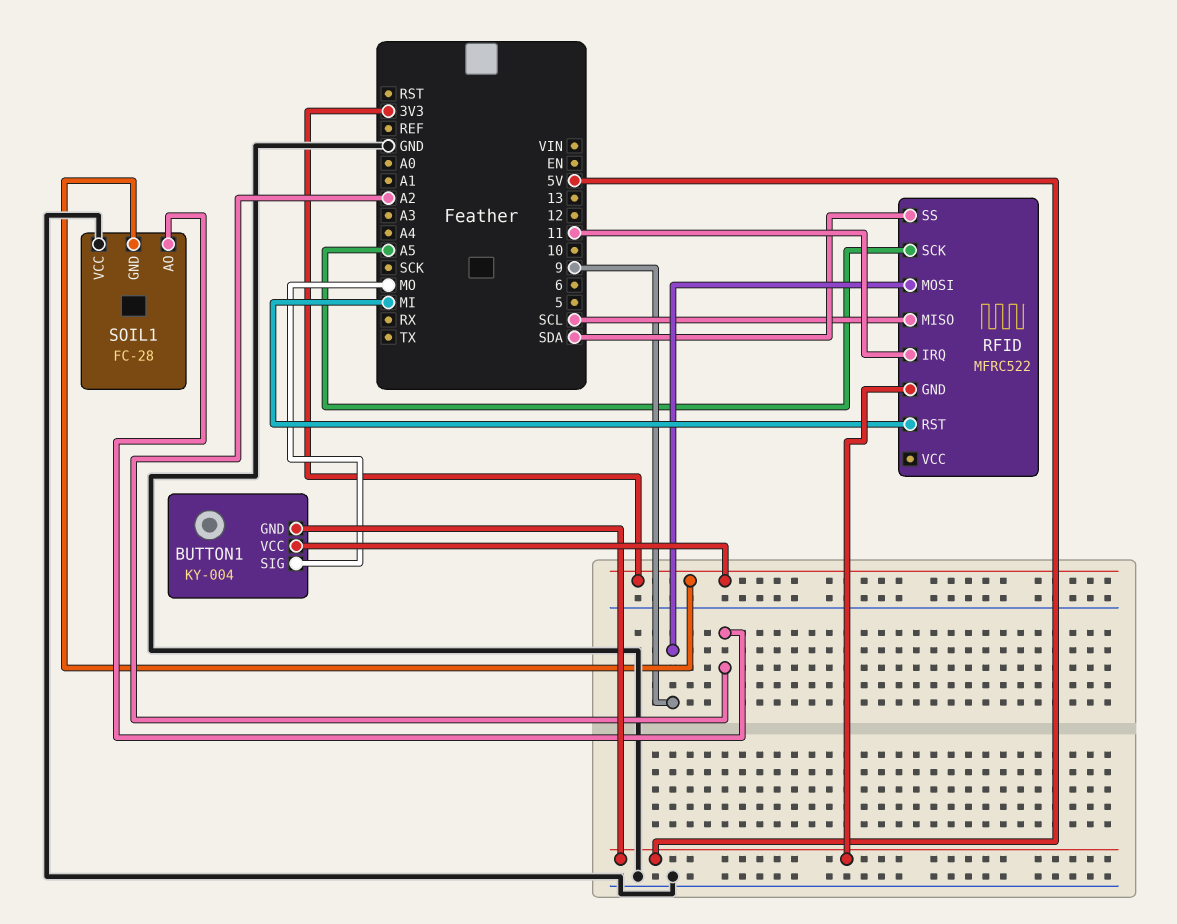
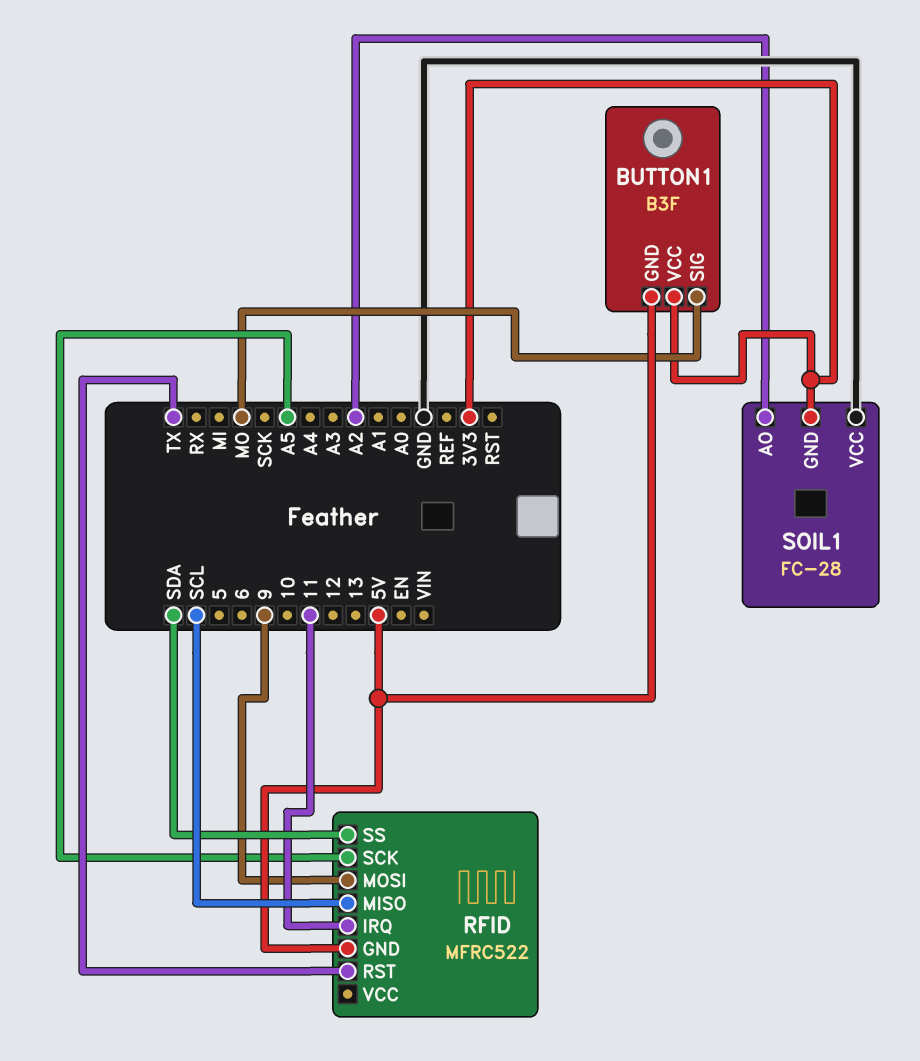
BUTTON1: KY-004 -> B3F
RFID pin RST: MI -> TX

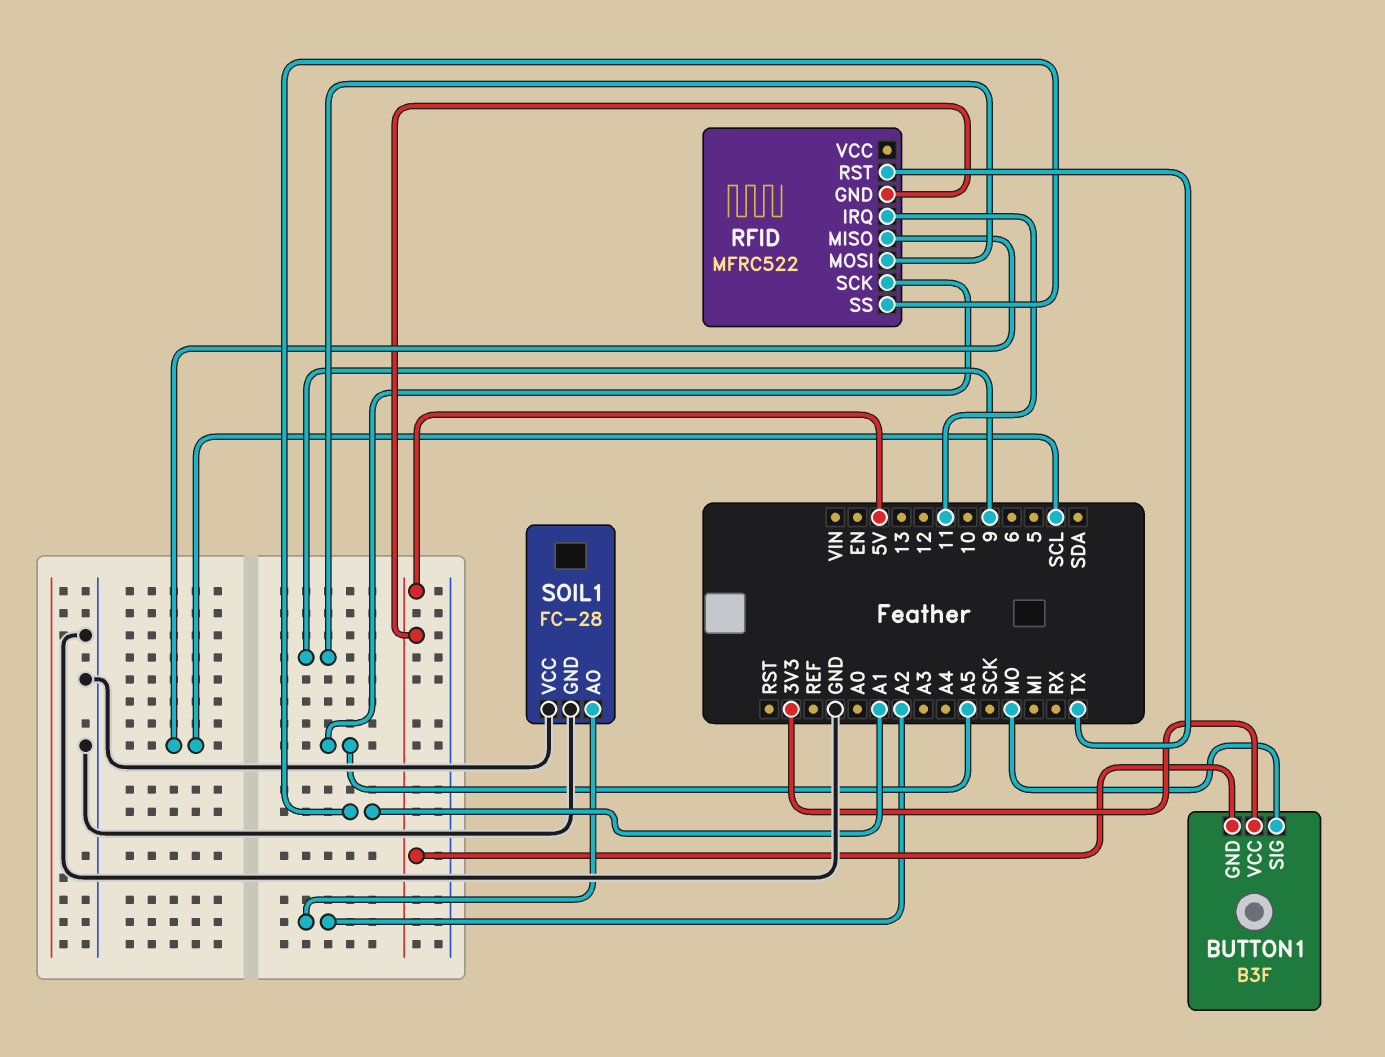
RFID pin SS: SDA -> A1
SOIL1 pin GND: 3V3 -> GND

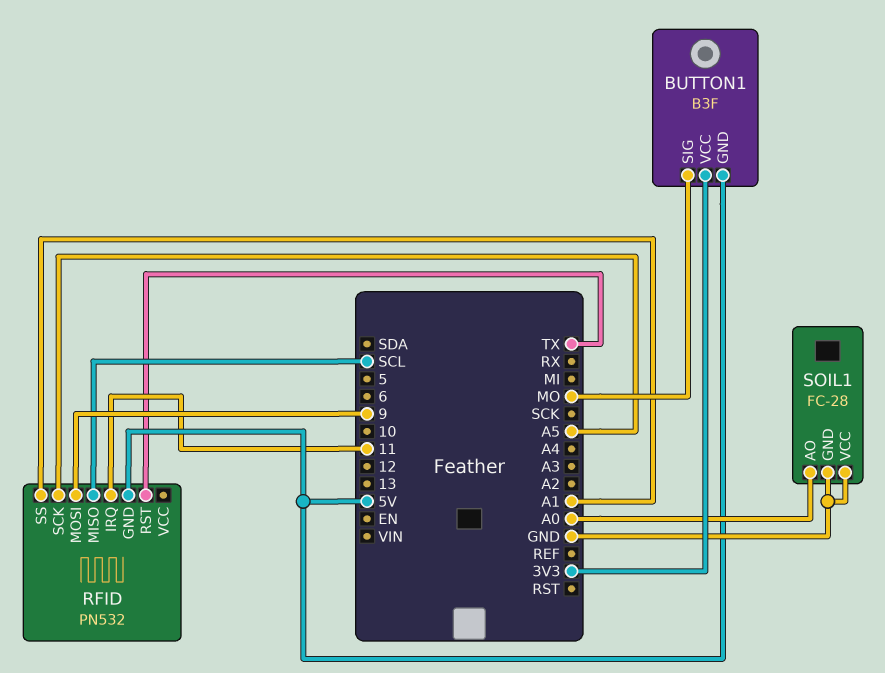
RFID: MFRC522 -> PN532
SOIL1 pin AO: A2 -> A0

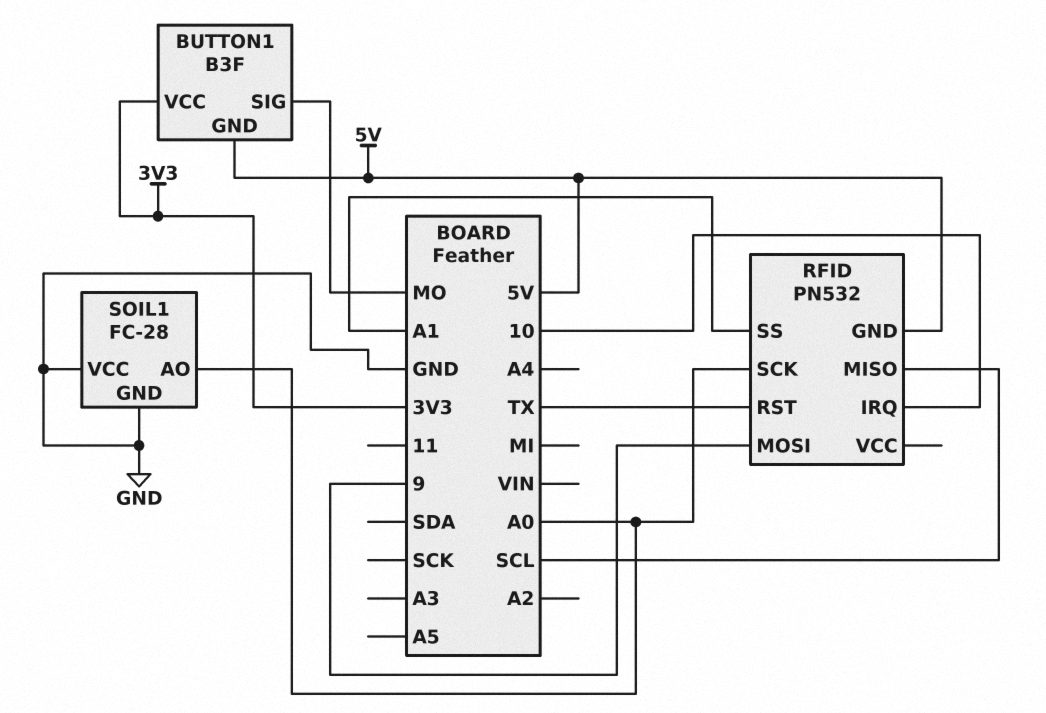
RFID pin IRQ: 11 -> 10
RFID pin SCK: A5 -> A0

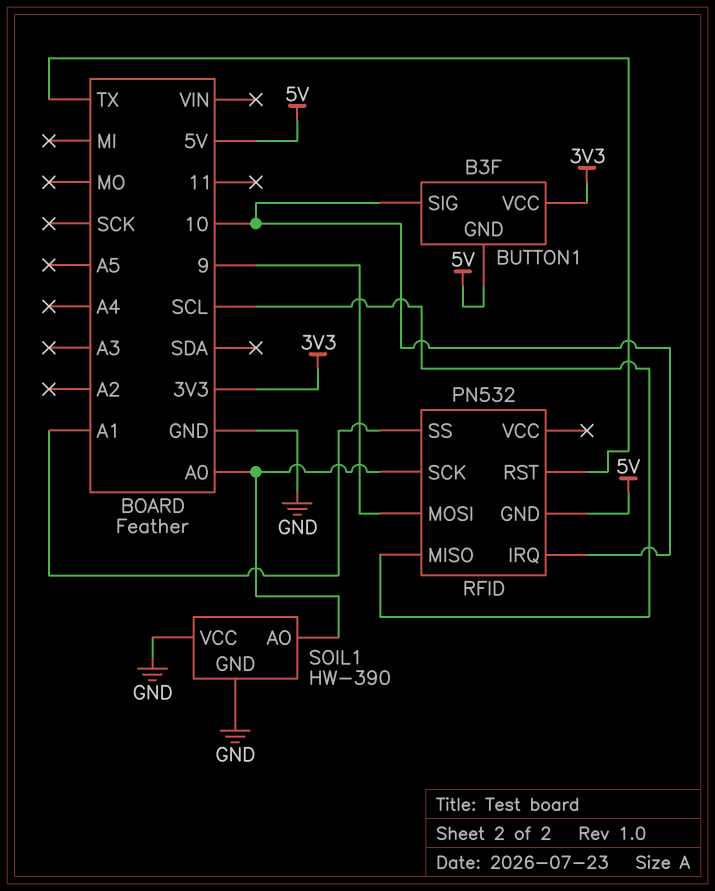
BUTTON1 pin SIG: MO -> 10
SOIL1: FC-28 -> HW-390

